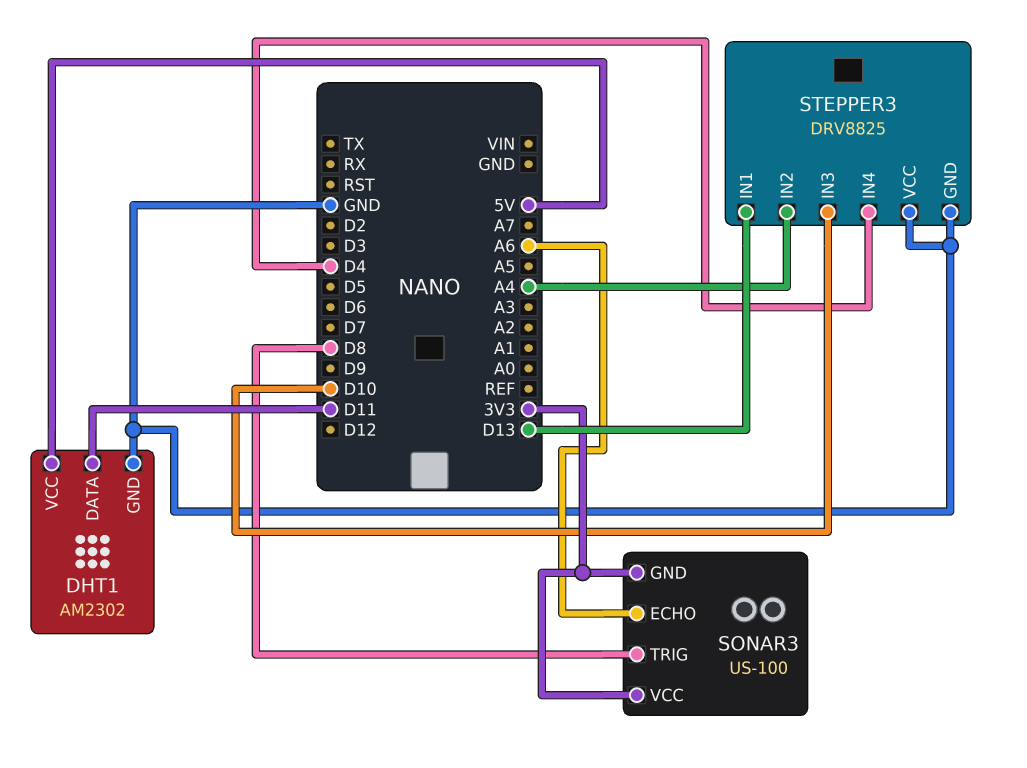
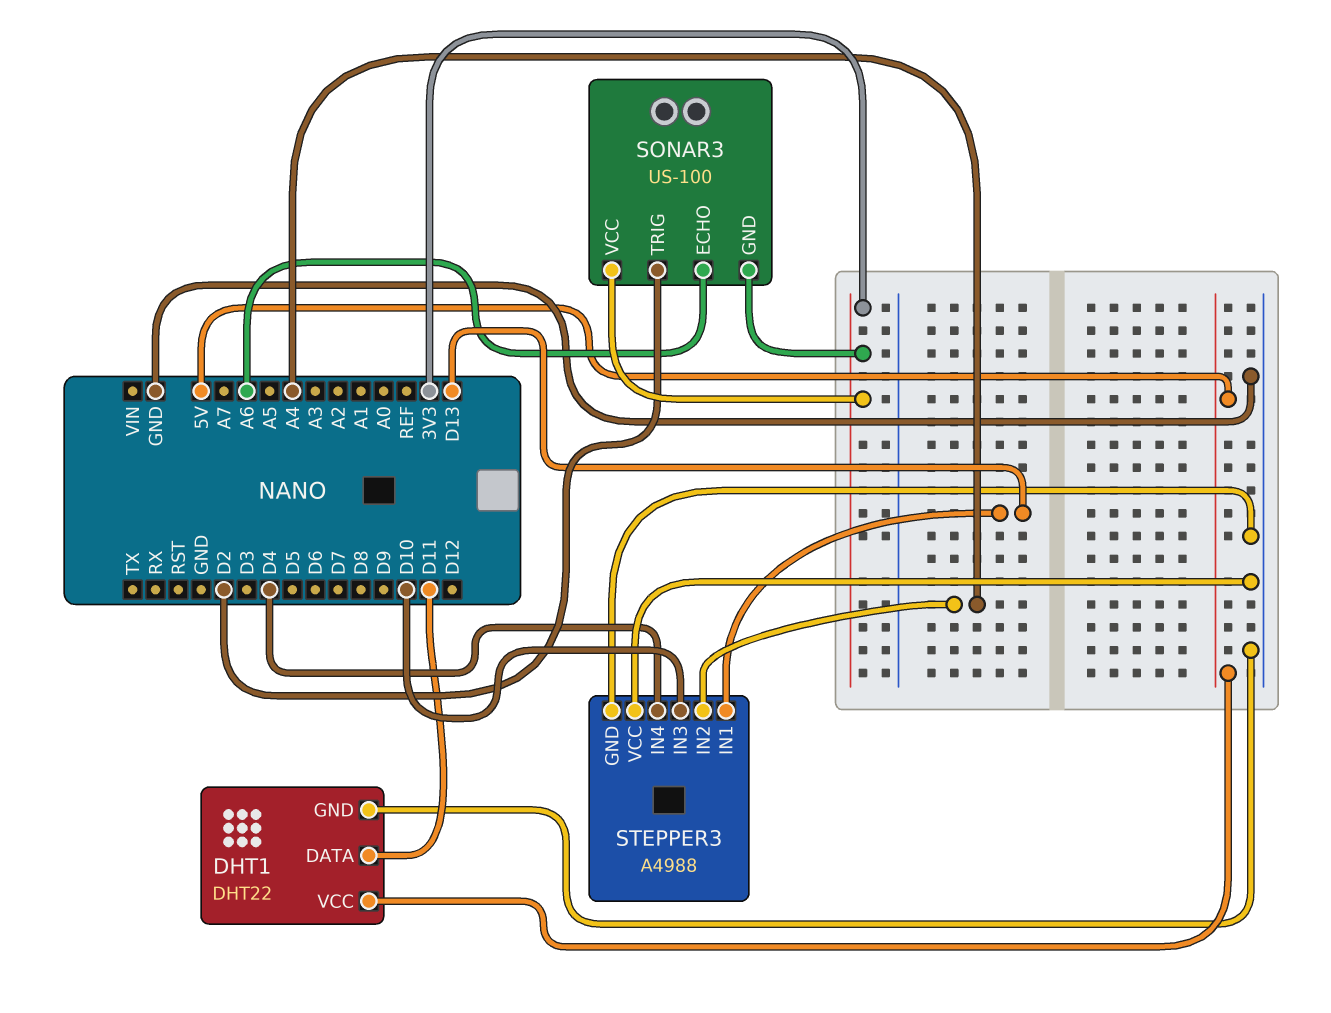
DHT1: AM2302 -> DHT22
SONAR3 pin TRIG: D8 -> D2
STEPPER3: DRV8825 -> A4988

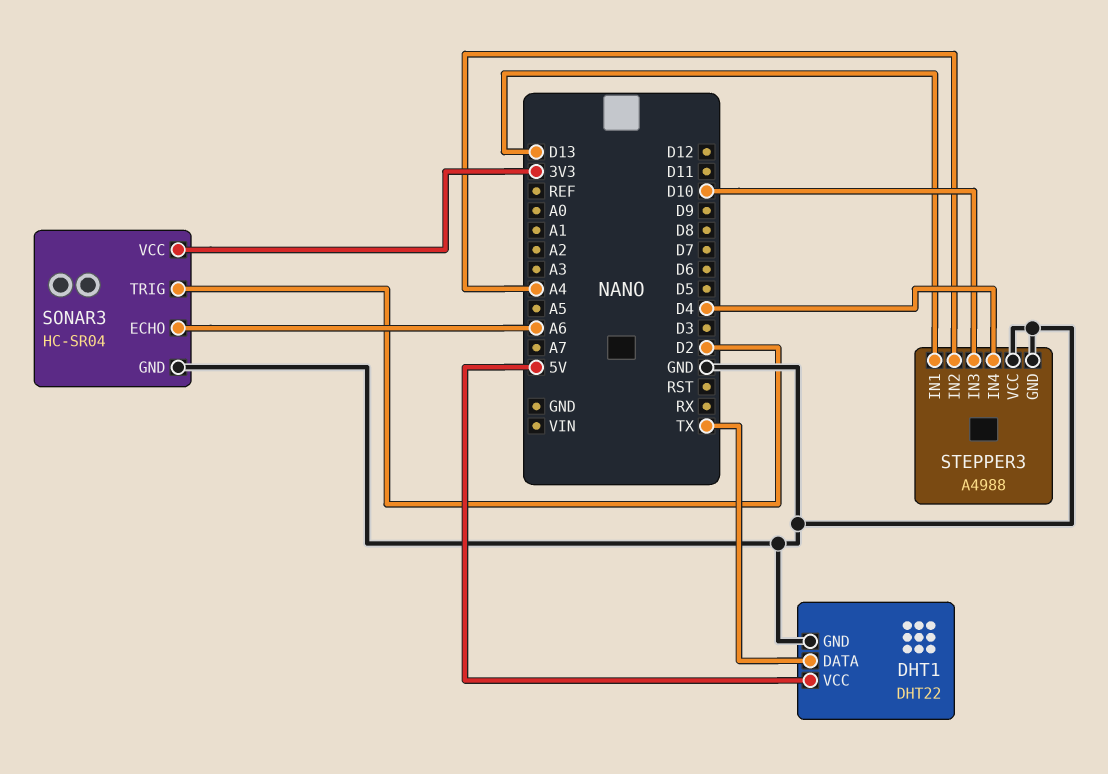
DHT1 pin DATA: D11 -> TX
SONAR3: US-100 -> HC-SR04
SONAR3 pin GND: 3V3 -> GND

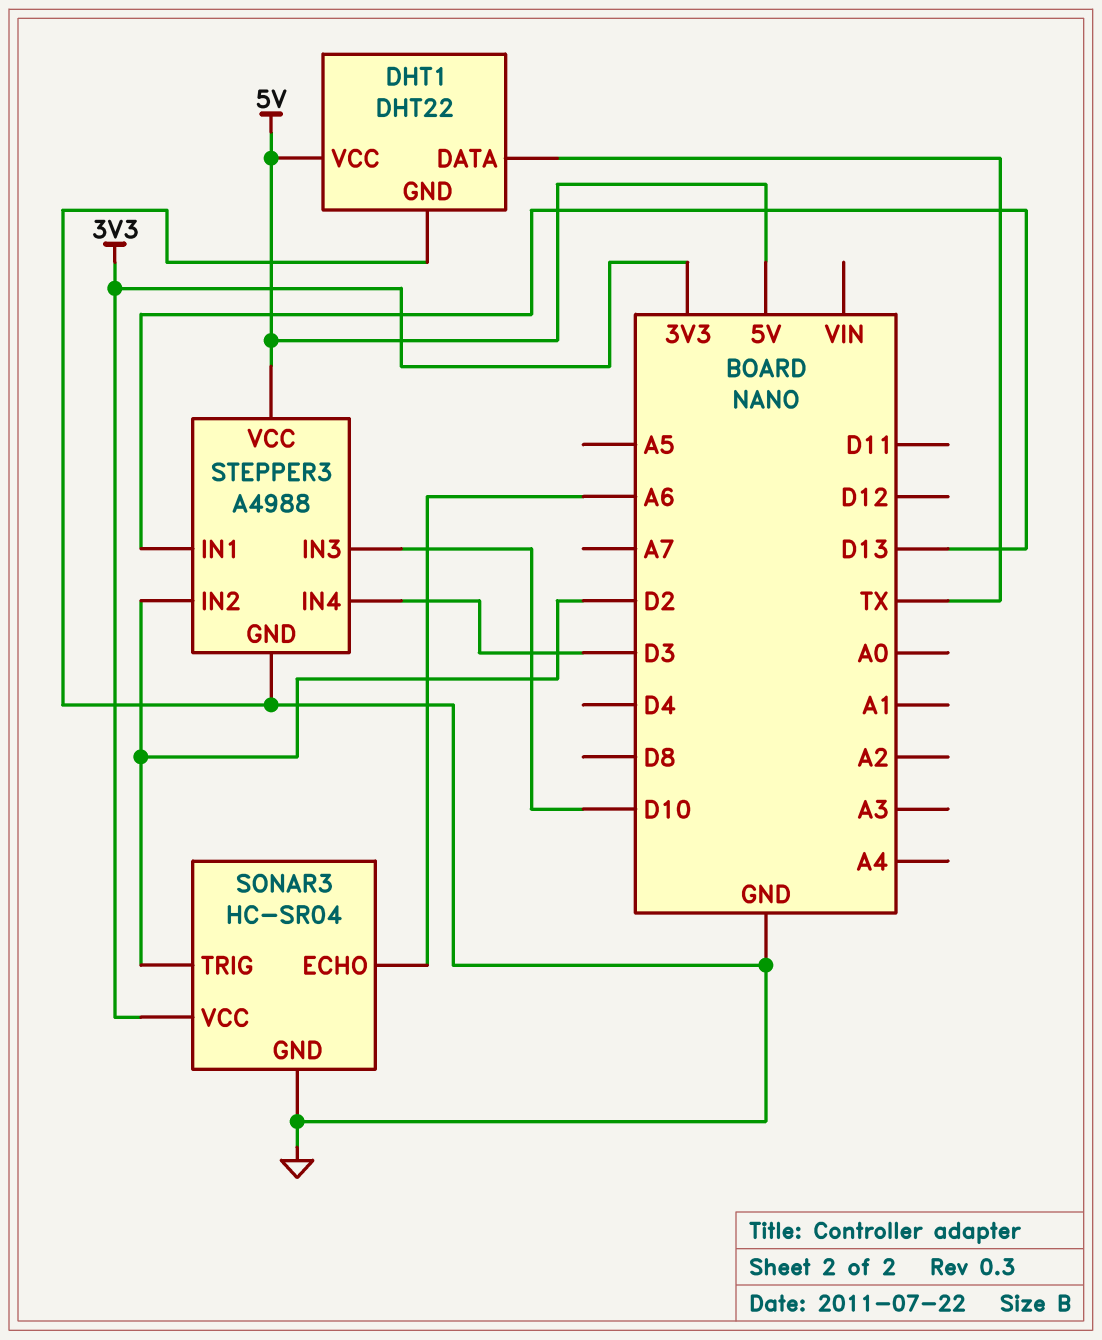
STEPPER3 pin IN2: A4 -> D2
STEPPER3 pin IN4: D4 -> D3
STEPPER3 pin VCC: GND -> 5V

